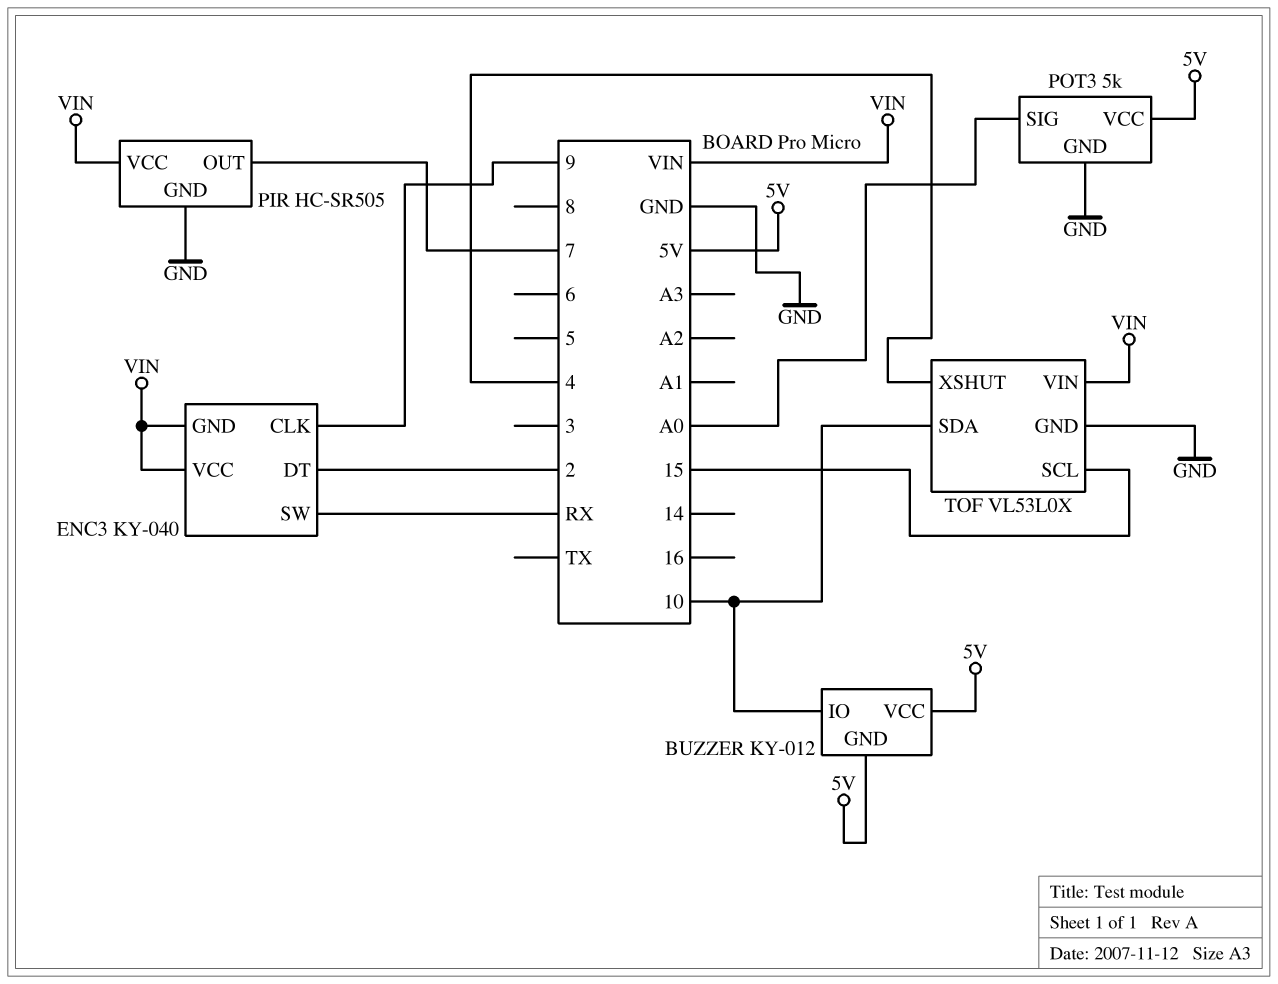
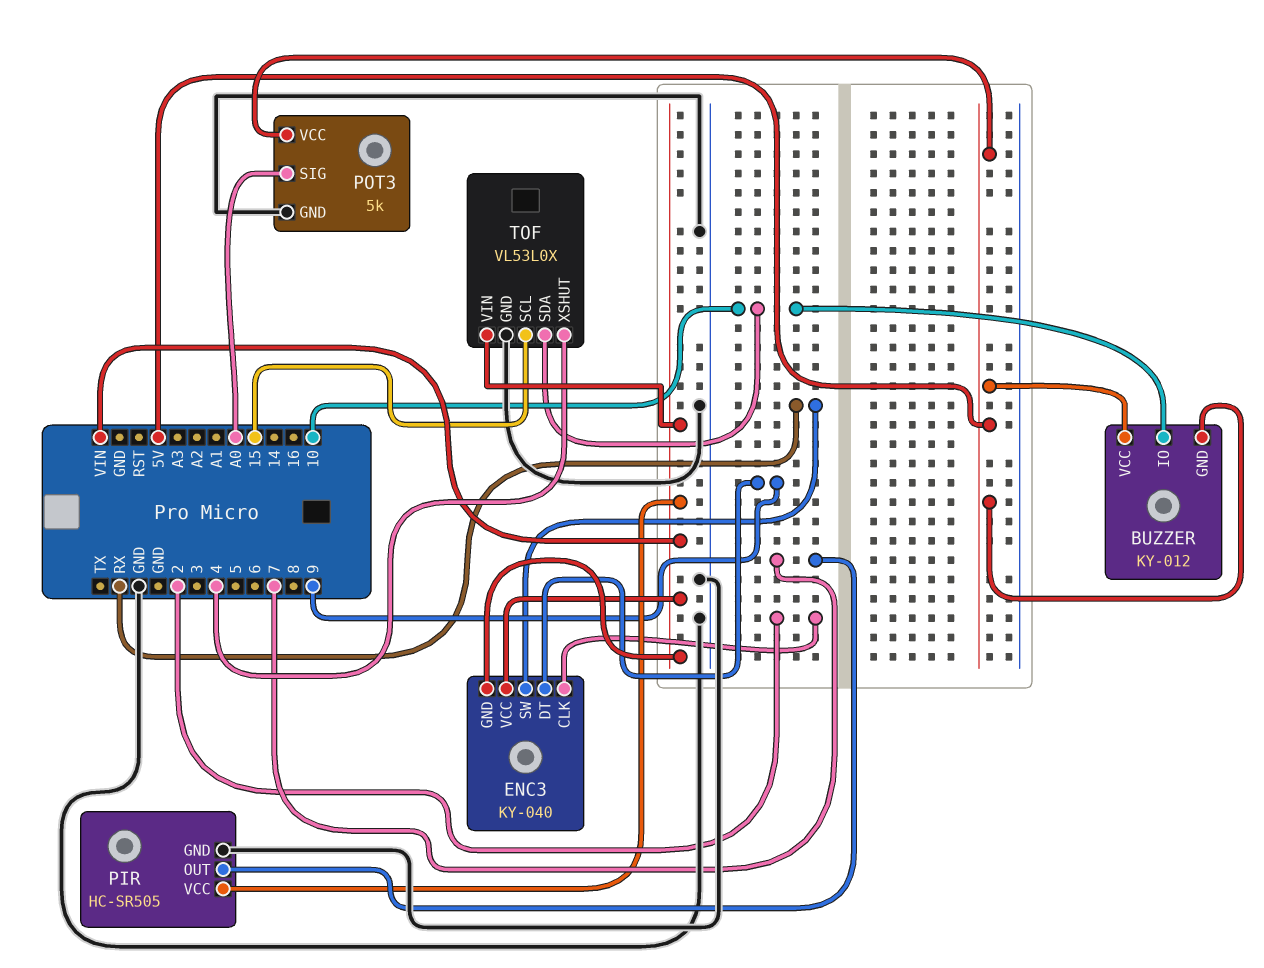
ENC3 pin CLK: 9 -> 2
ENC3 pin DT: 2 -> 9

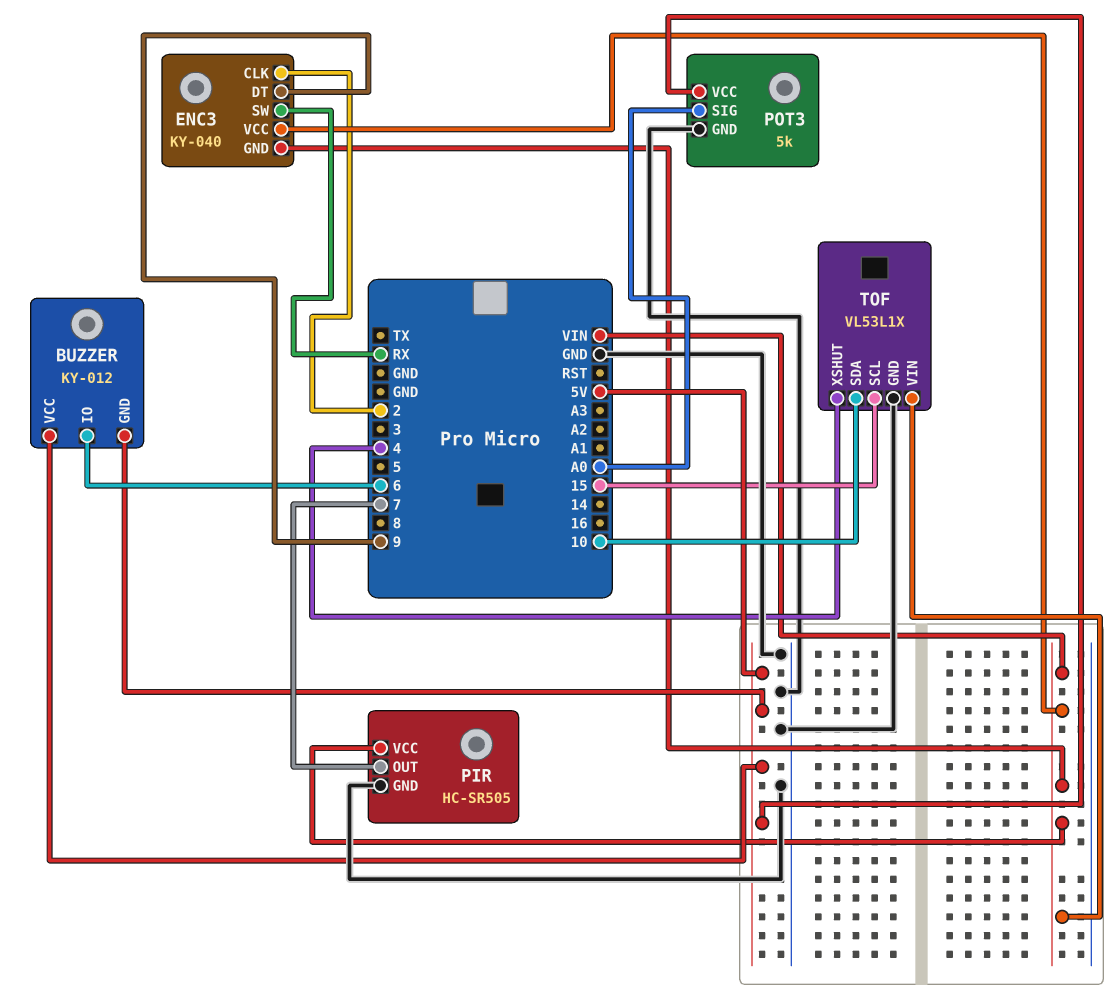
BUZZER pin IO: 10 -> 6
TOF: VL53L0X -> VL53L1X

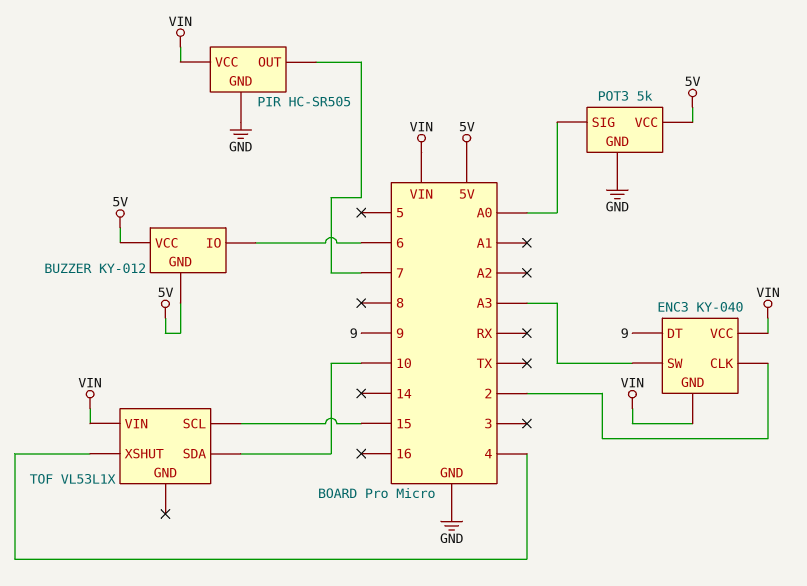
ENC3 pin SW: RX -> A3
TOF pin GND: GND -> none

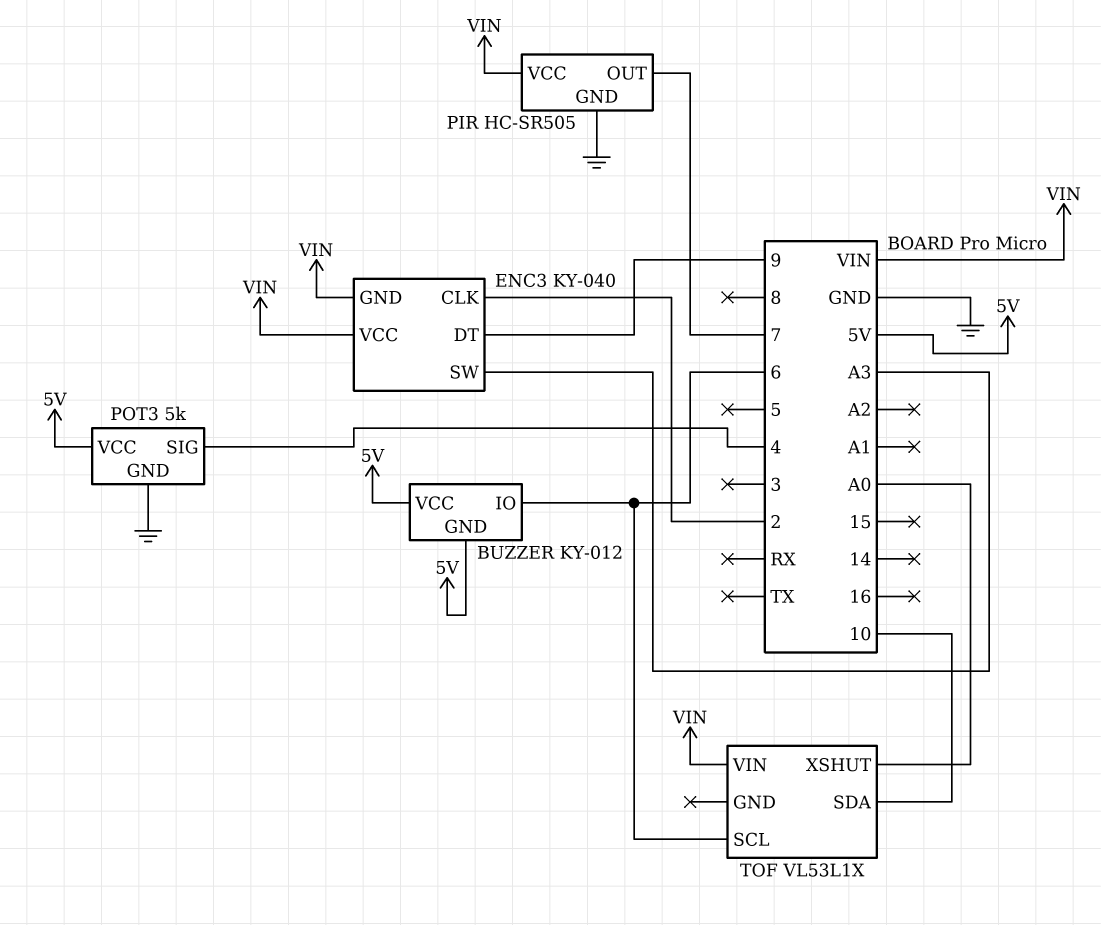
POT3 pin SIG: A0 -> 4
TOF pin SCL: 15 -> 6
TOF pin XSHUT: 4 -> A0

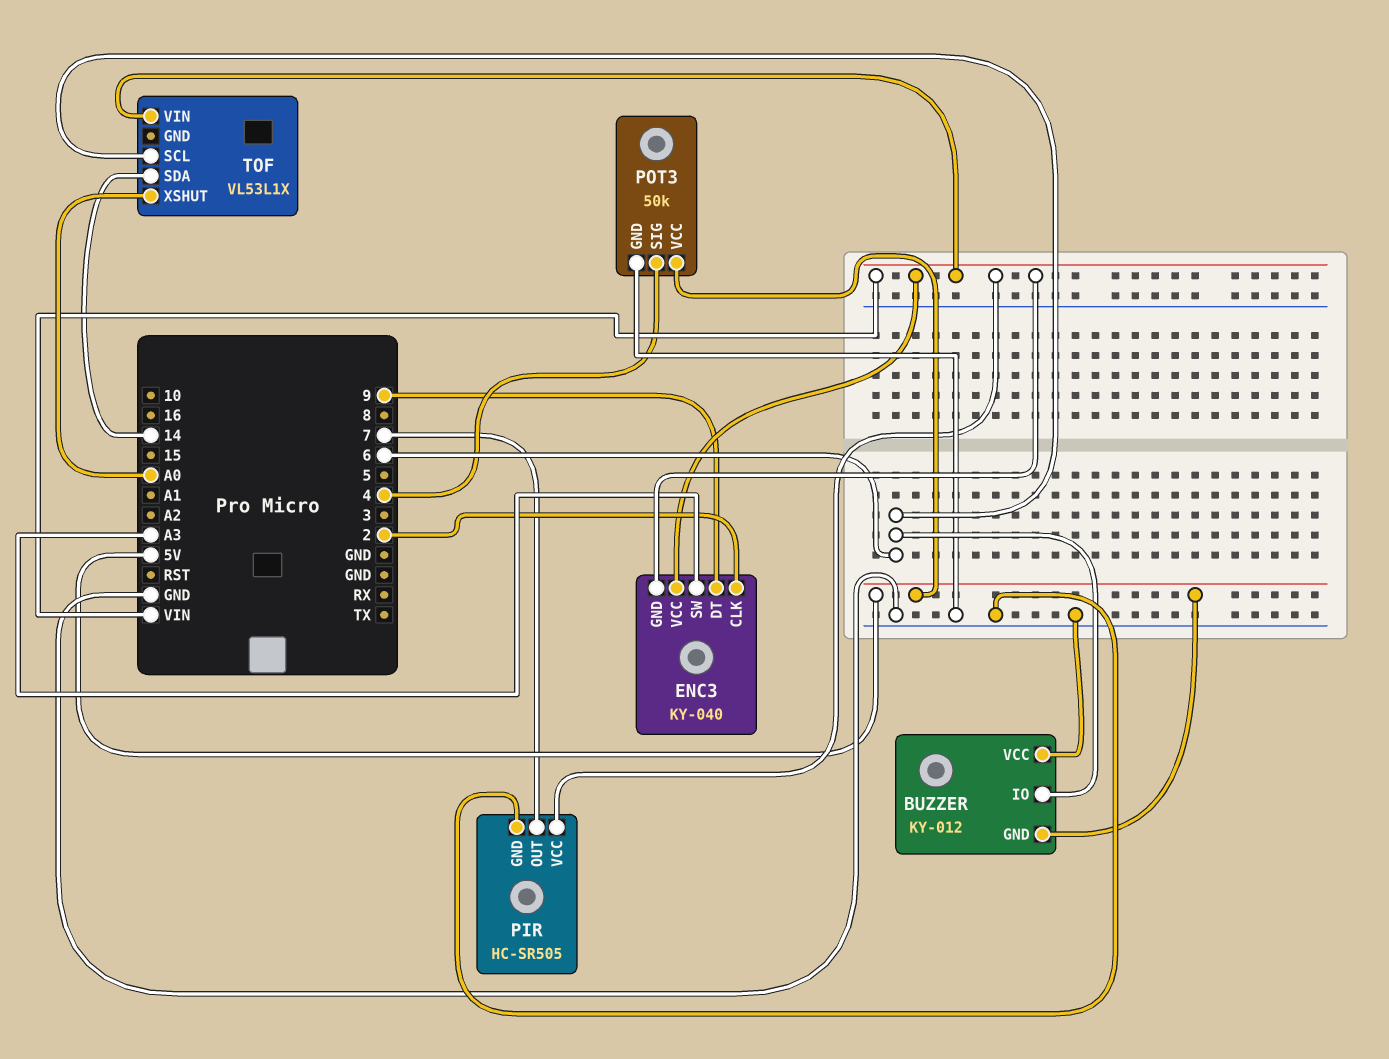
BUZZER pin VCC: 5V -> GND
POT3: 5k -> 50k
TOF pin SDA: 10 -> 14

